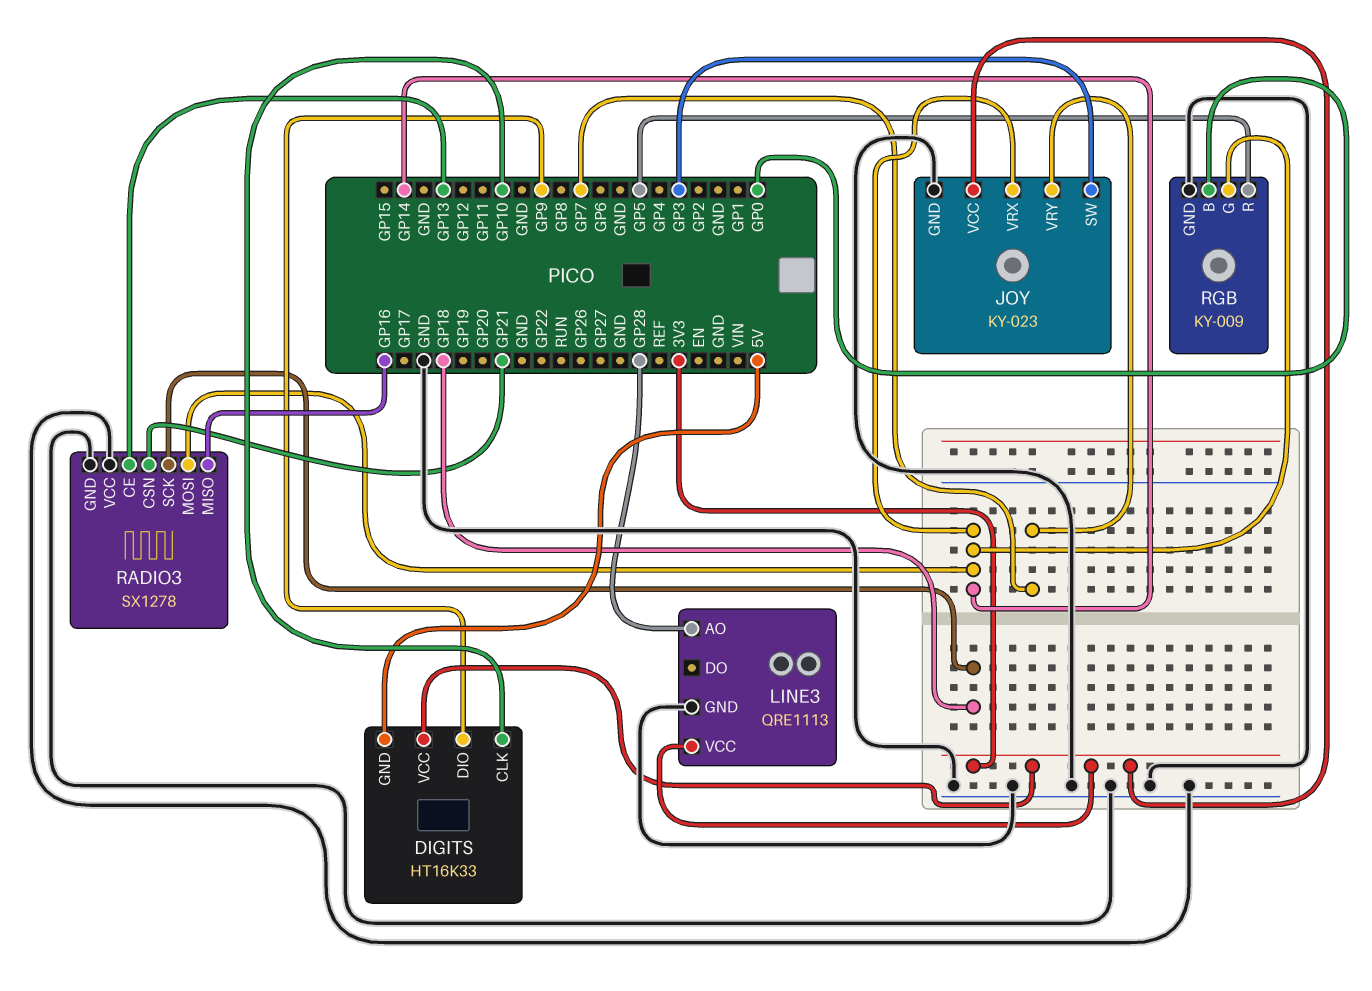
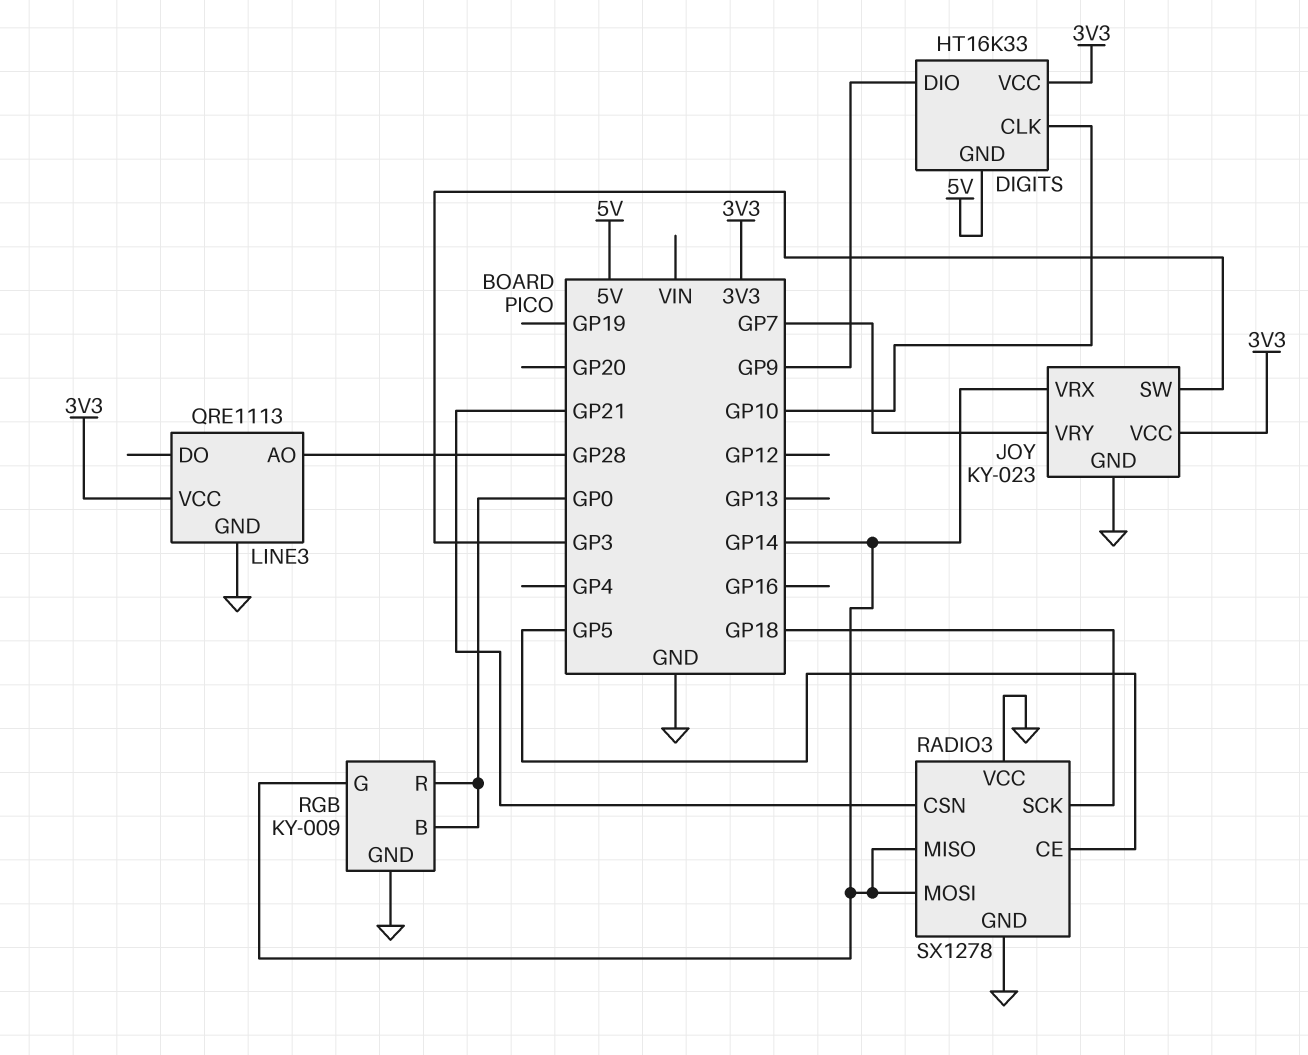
RADIO3 pin CE: GP13 -> GP5
RADIO3 pin MISO: GP16 -> GP14
RGB pin R: GP5 -> GP0

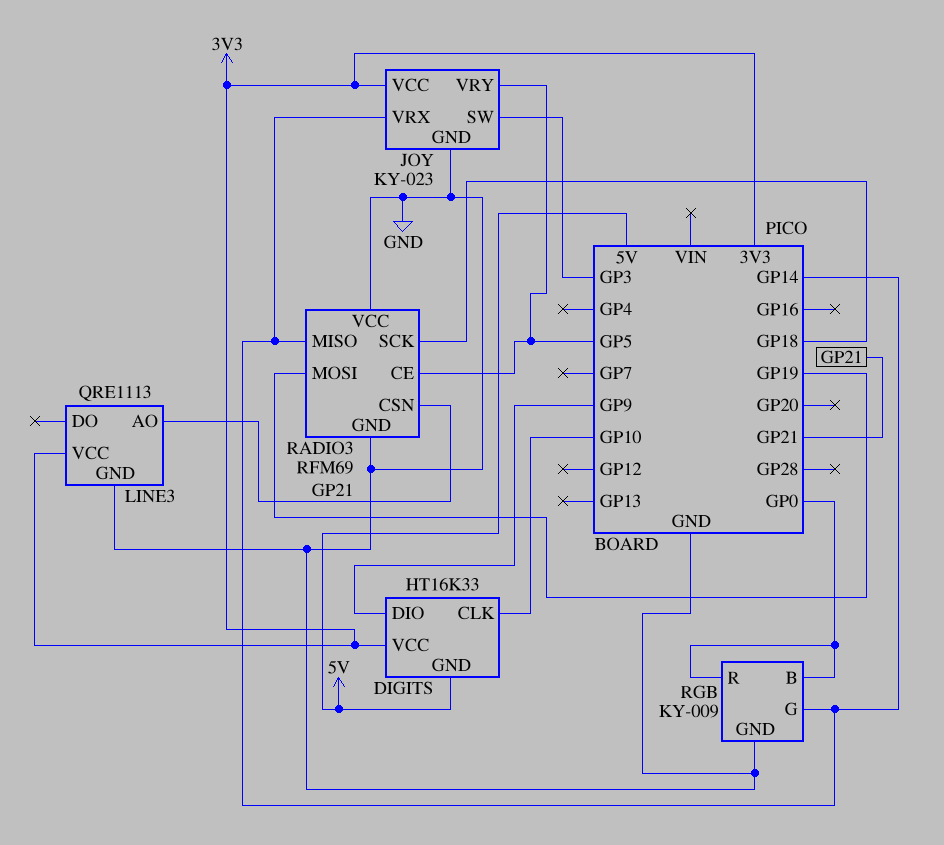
JOY pin VRY: GP7 -> GP5
LINE3 pin AO: GP28 -> GP21
RADIO3: SX1278 -> RFM69
RADIO3 pin MOSI: GP14 -> GP19

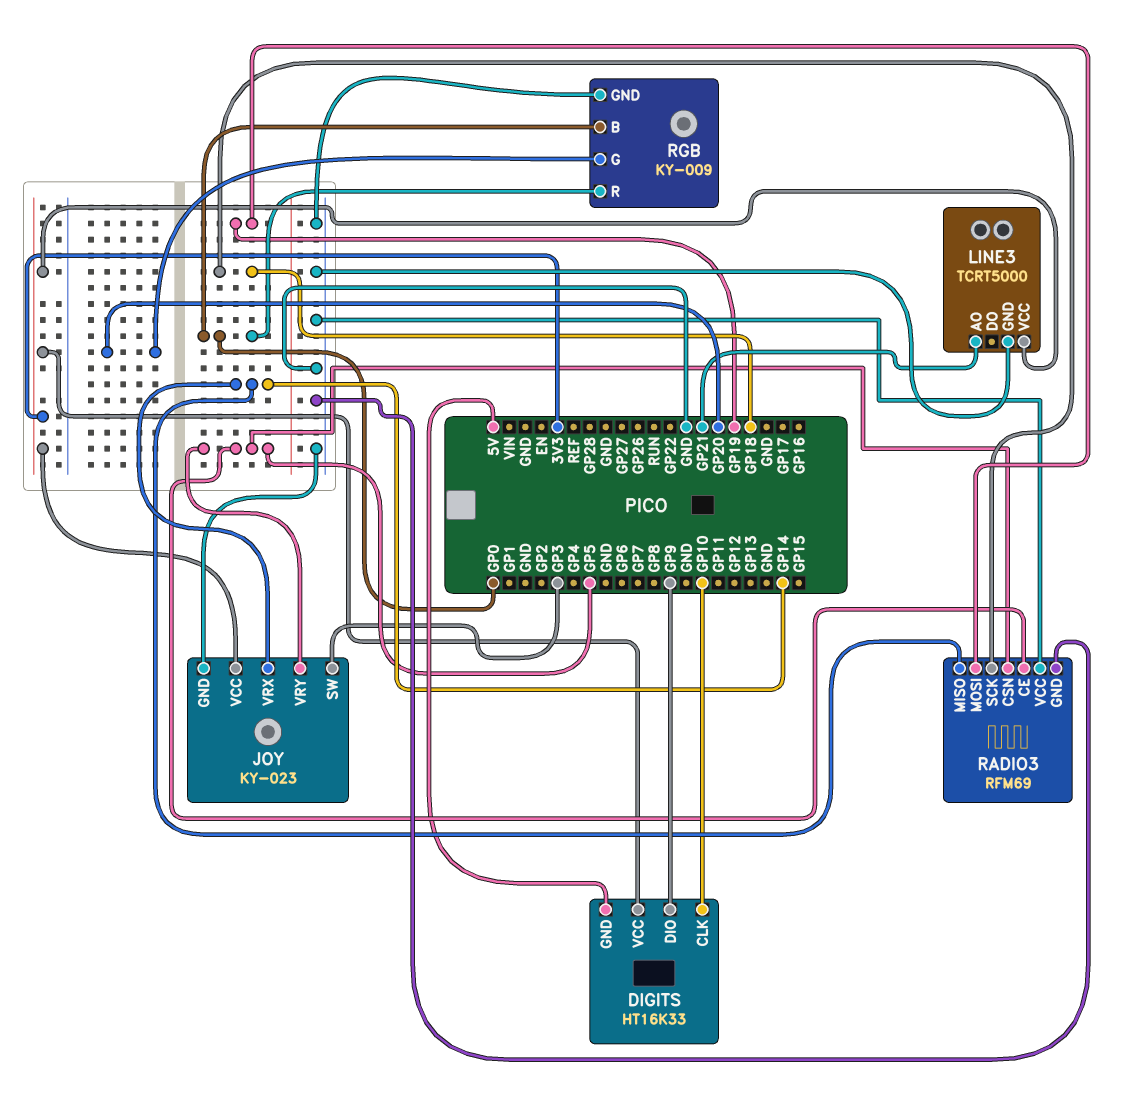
LINE3: QRE1113 -> TCRT5000
RADIO3 pin CSN: GP21 -> GP5
RGB pin G: GP14 -> GP20

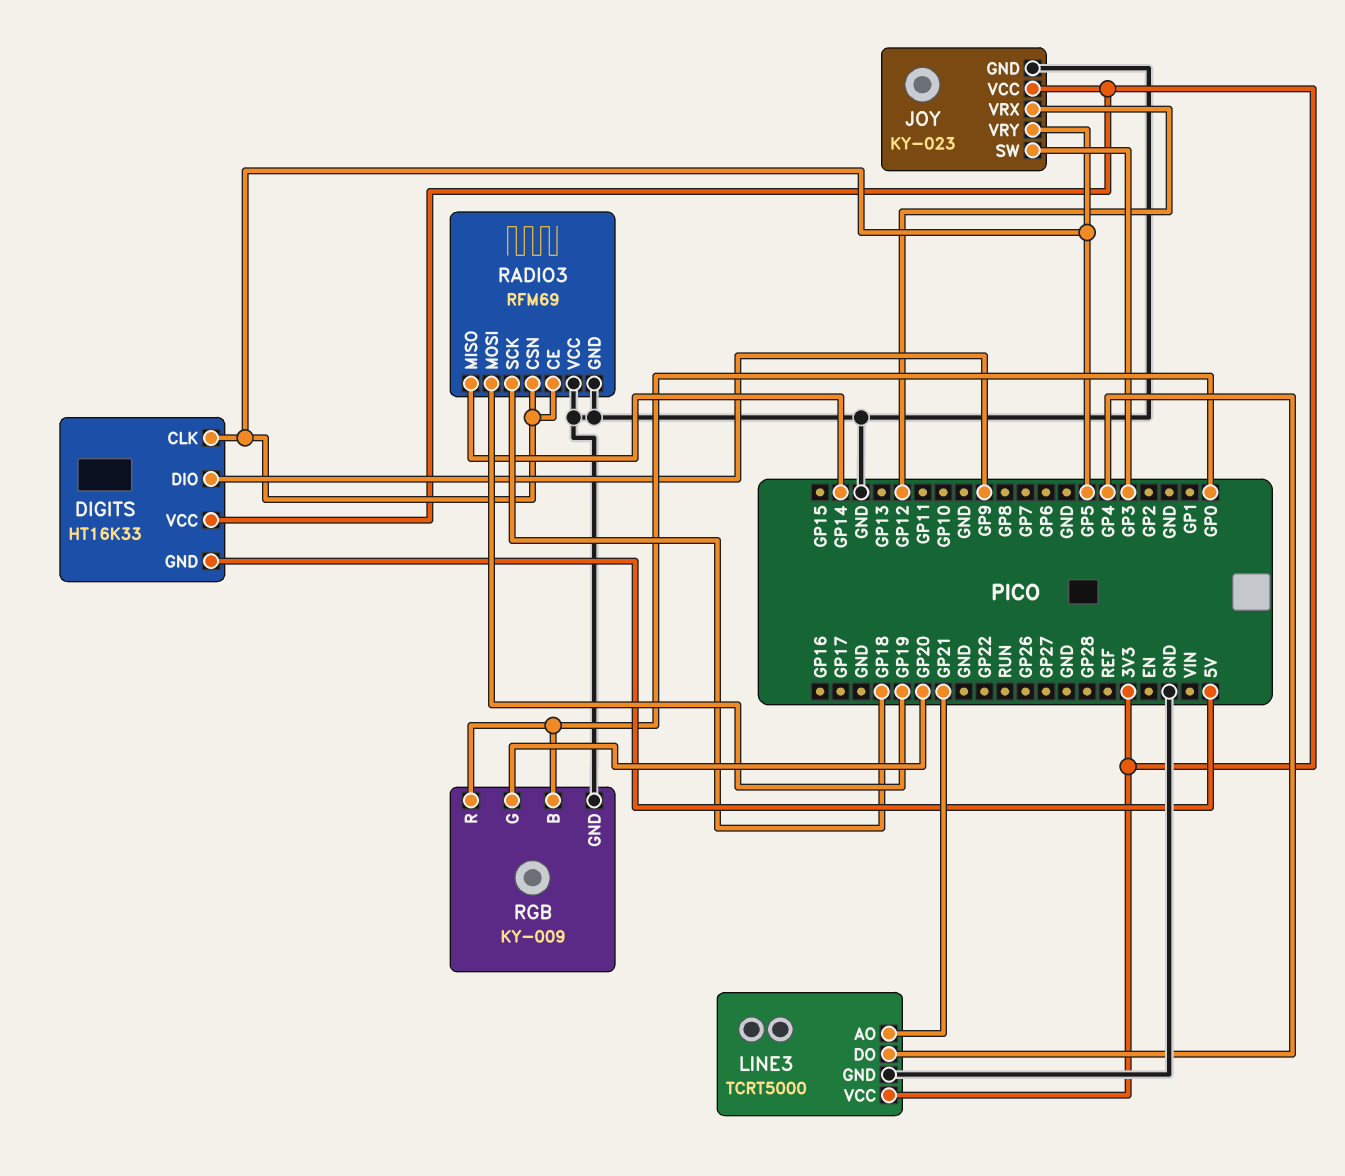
DIGITS pin CLK: GP10 -> GP5
JOY pin VRX: GP14 -> GP12
LINE3 pin DO: none -> GP4

